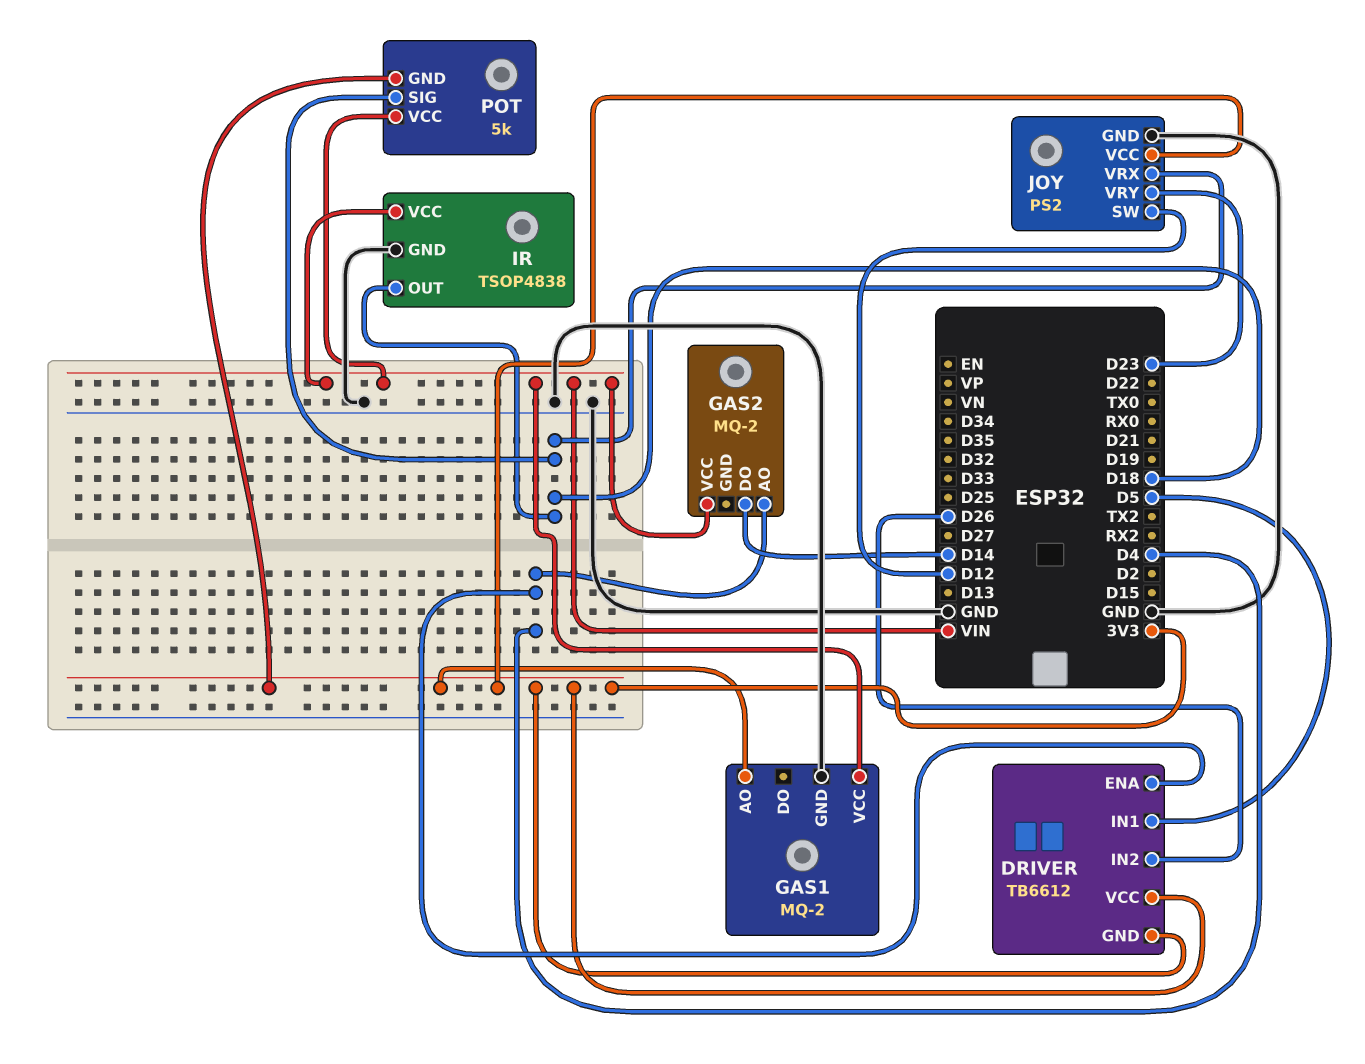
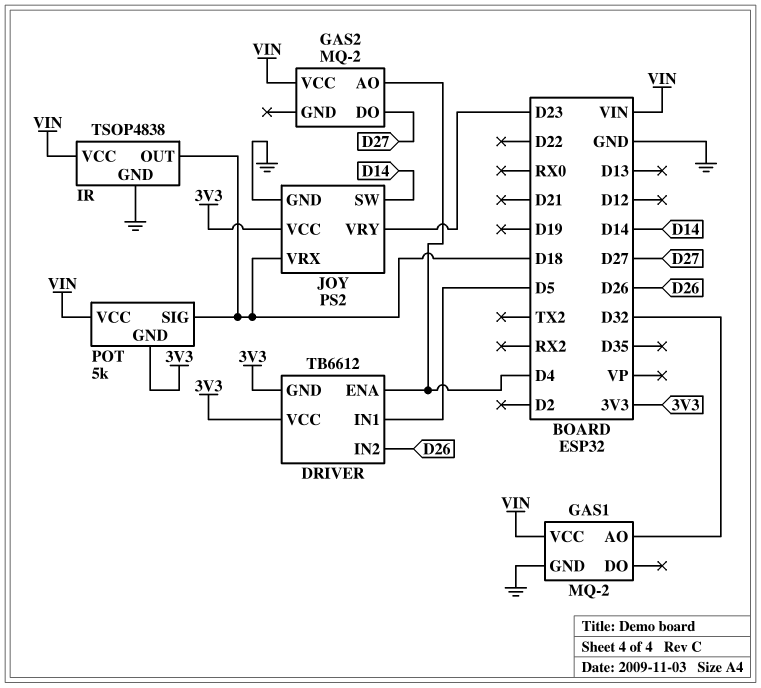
GAS1 pin AO: 3V3 -> D32
GAS2 pin DO: D14 -> D27
JOY pin SW: D12 -> D14

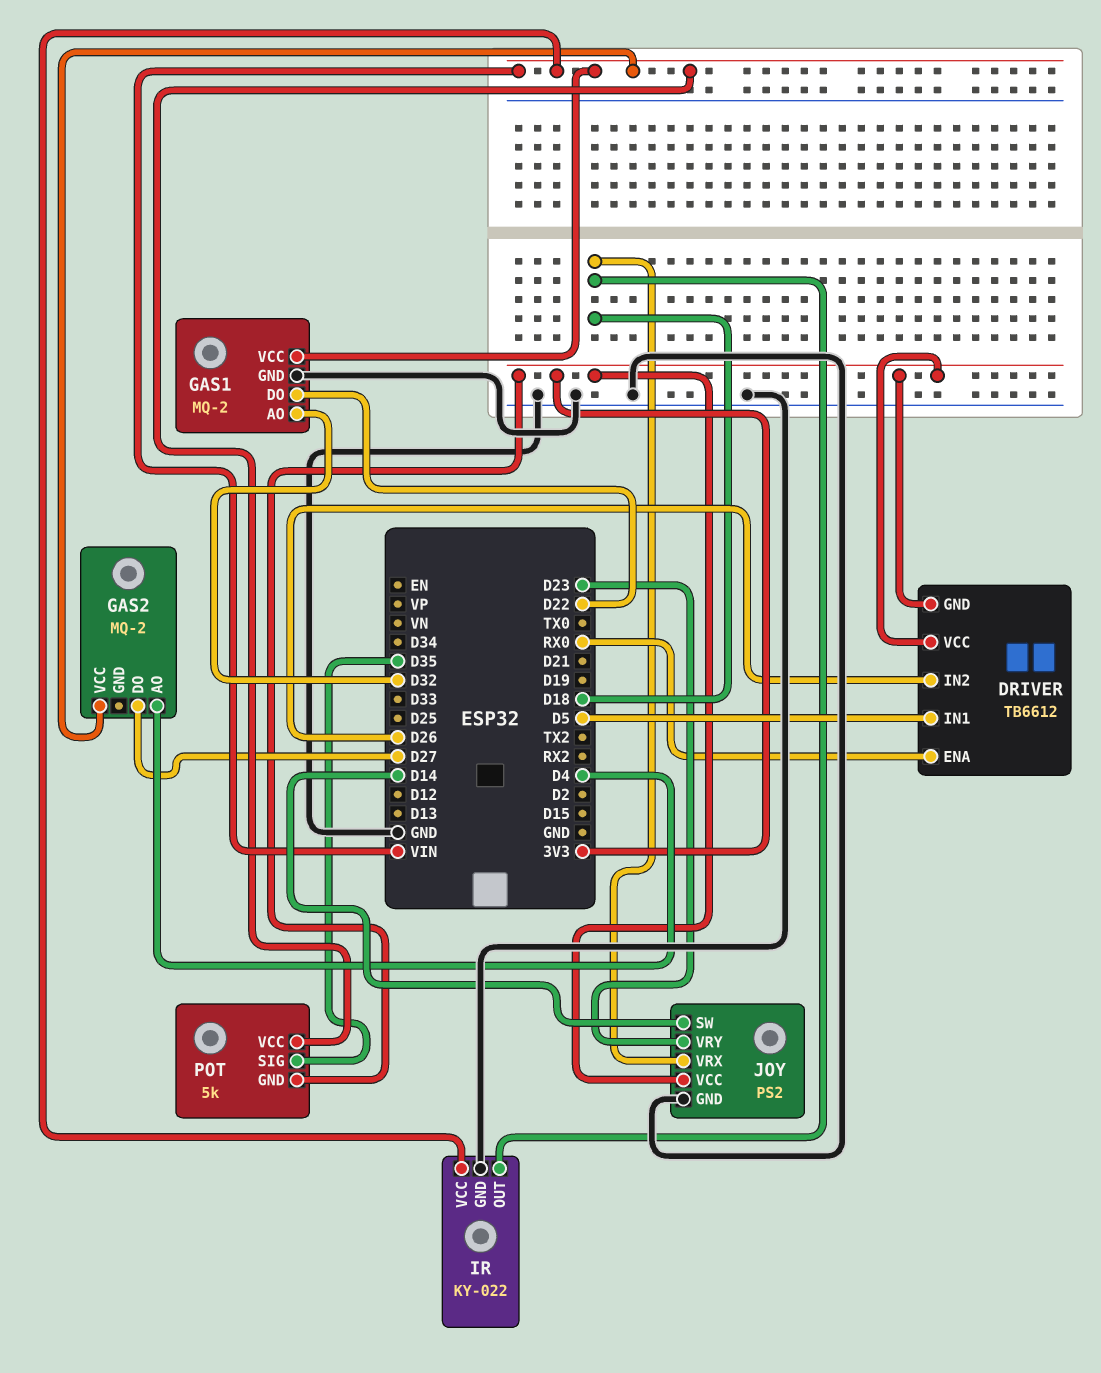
DRIVER pin ENA: D4 -> RX0
GAS1 pin DO: none -> D22
IR: TSOP4838 -> KY-022
POT pin SIG: D18 -> D35

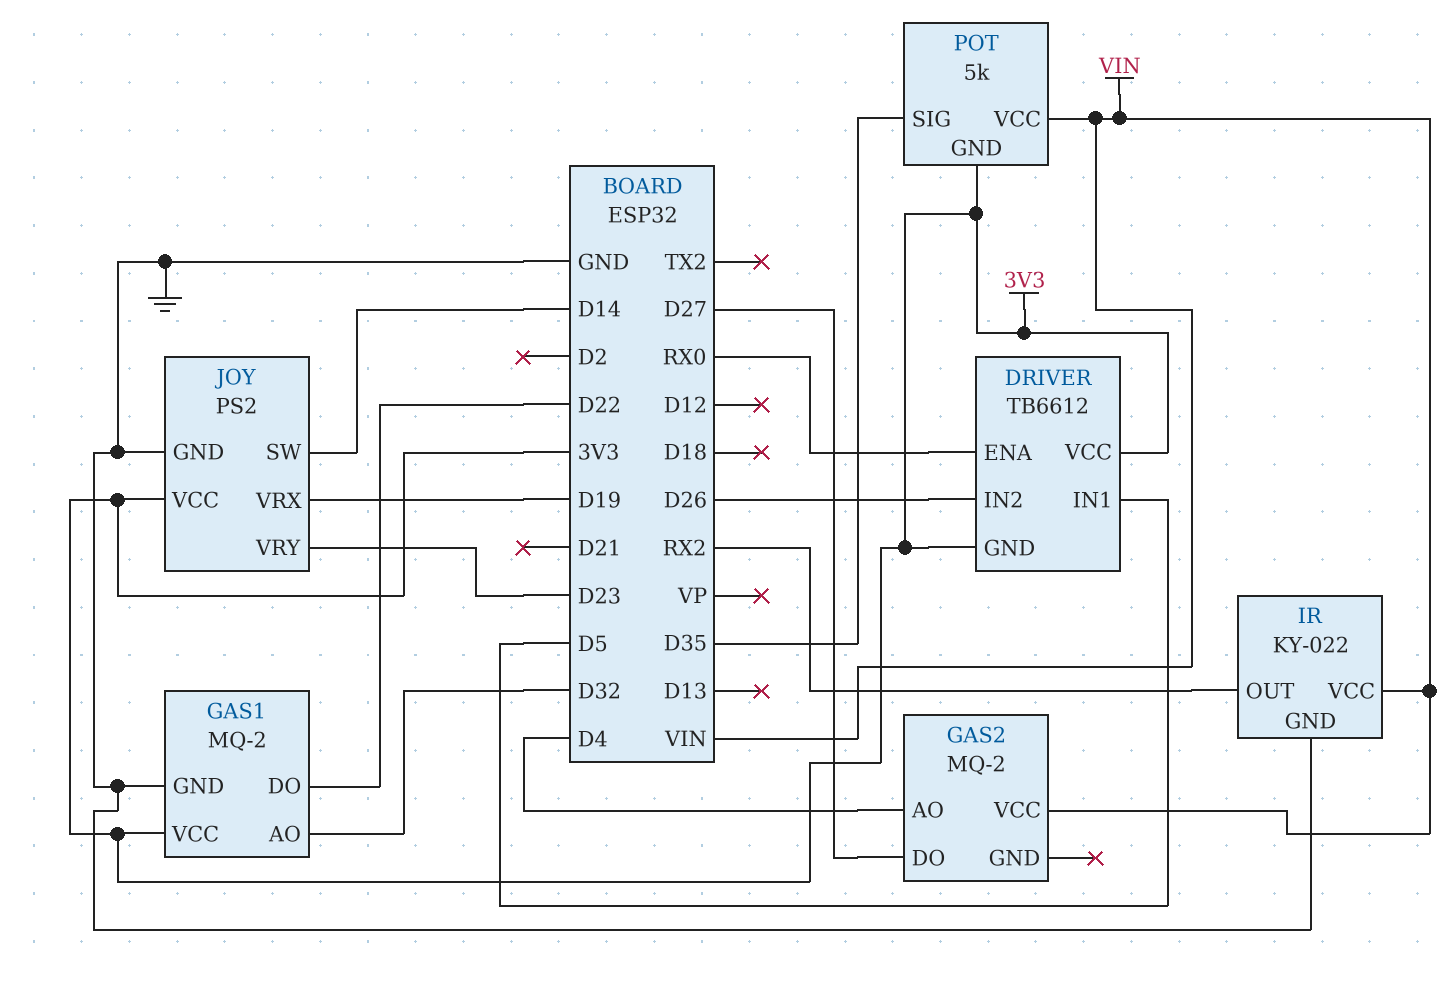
GAS1 pin VCC: VIN -> 3V3
IR pin OUT: D18 -> RX2
JOY pin VRX: D18 -> D19

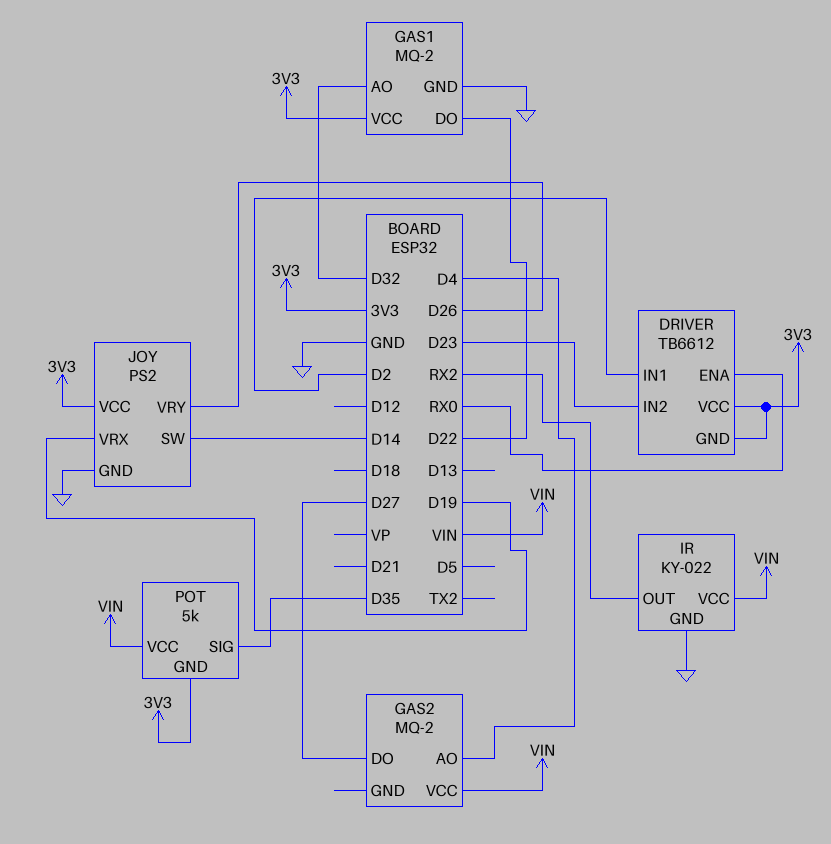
DRIVER pin IN1: D5 -> D2
DRIVER pin IN2: D26 -> D23
JOY pin VRY: D23 -> D26

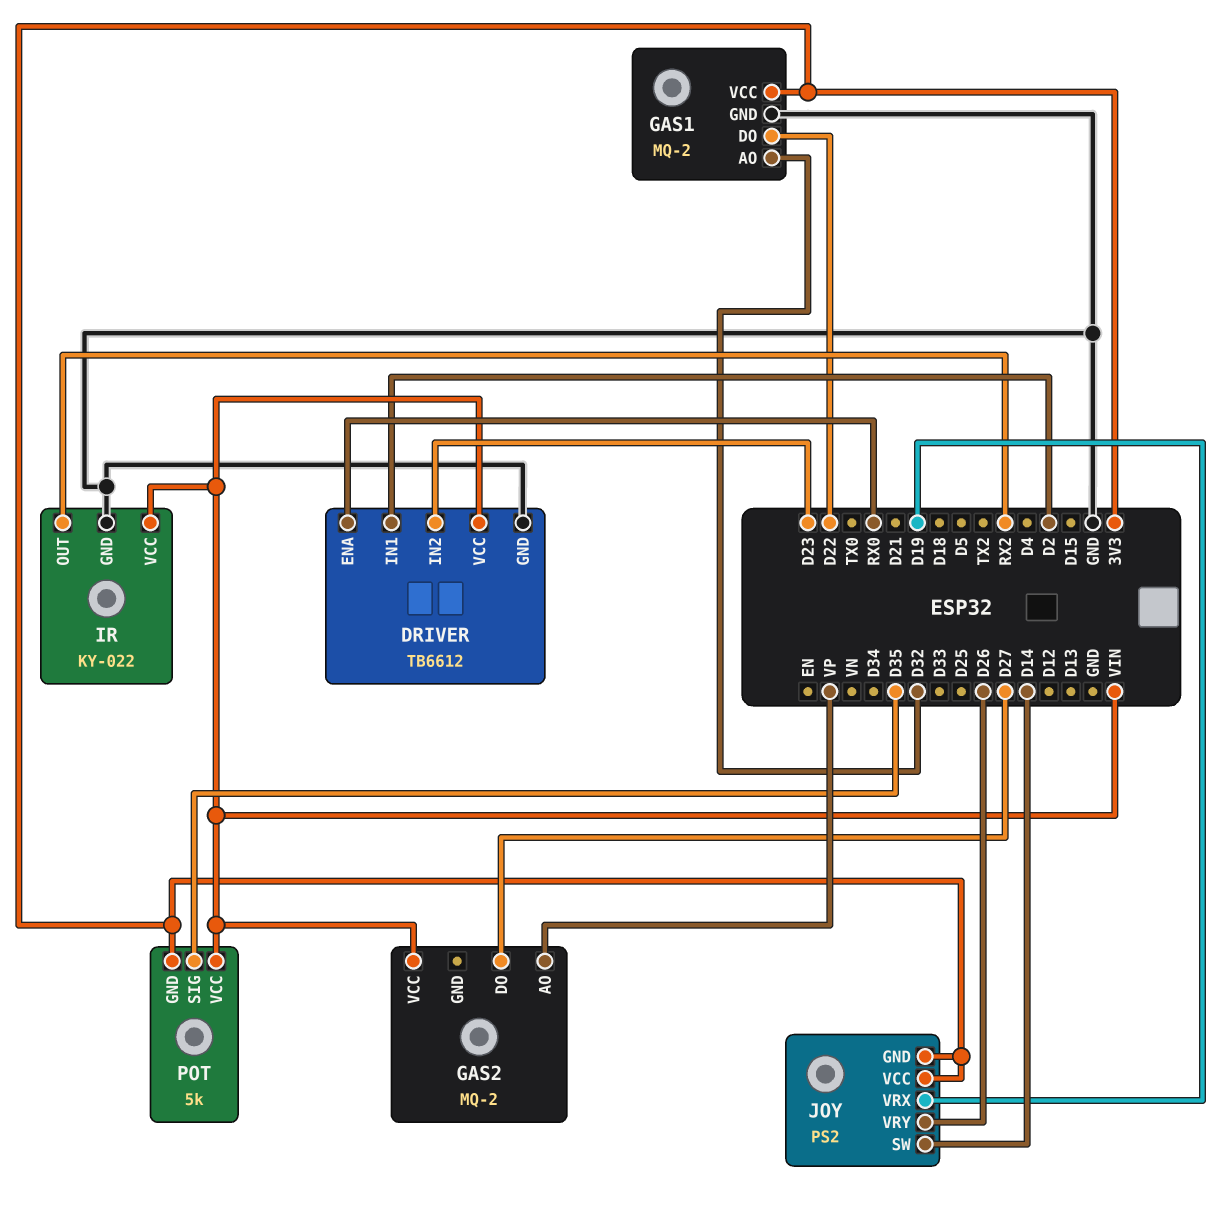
DRIVER pin GND: 3V3 -> GND
DRIVER pin VCC: 3V3 -> VIN
GAS2 pin AO: D4 -> VP
JOY pin GND: GND -> 3V3

